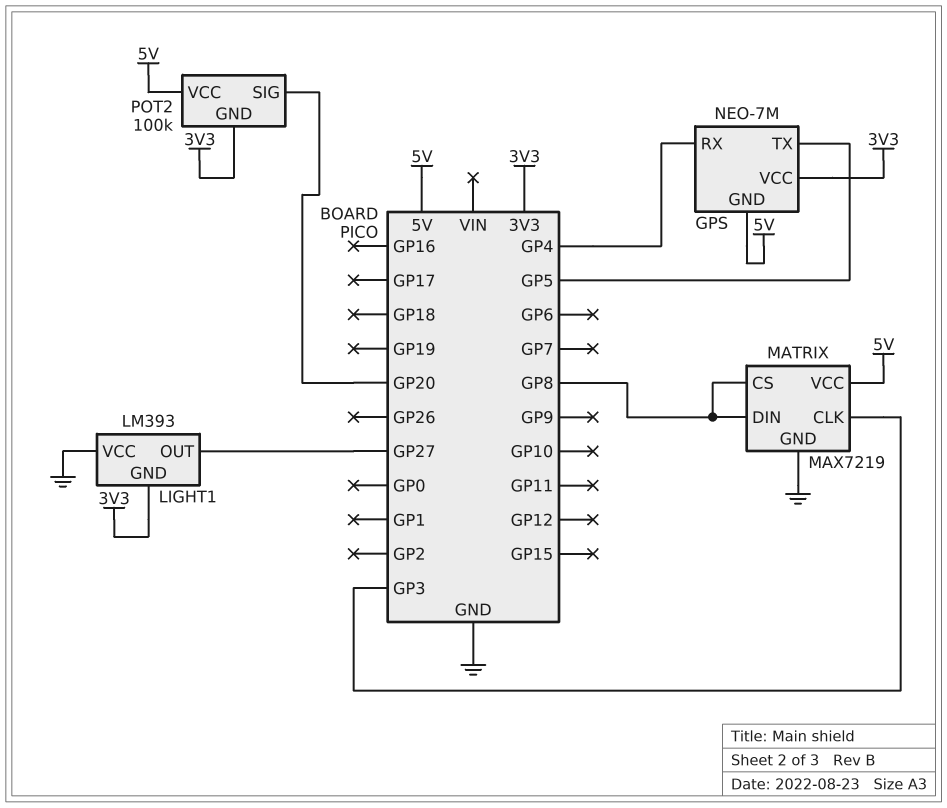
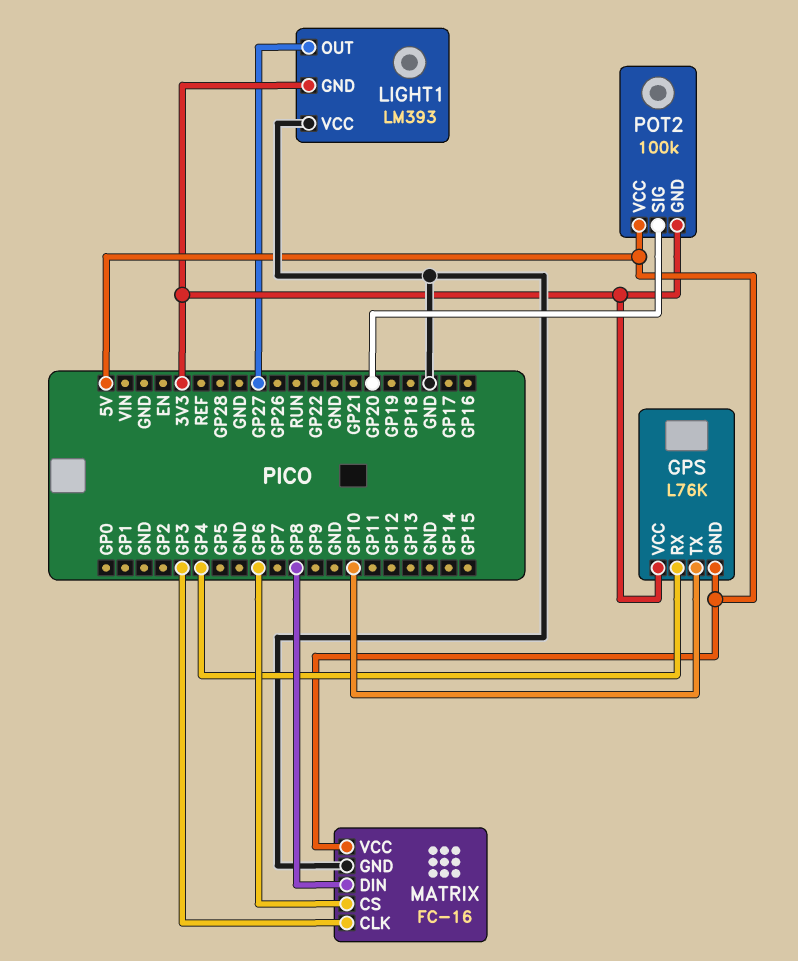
GPS: NEO-7M -> L76K
GPS pin TX: GP5 -> GP10
MATRIX: MAX7219 -> FC-16
MATRIX pin CS: GP8 -> GP6

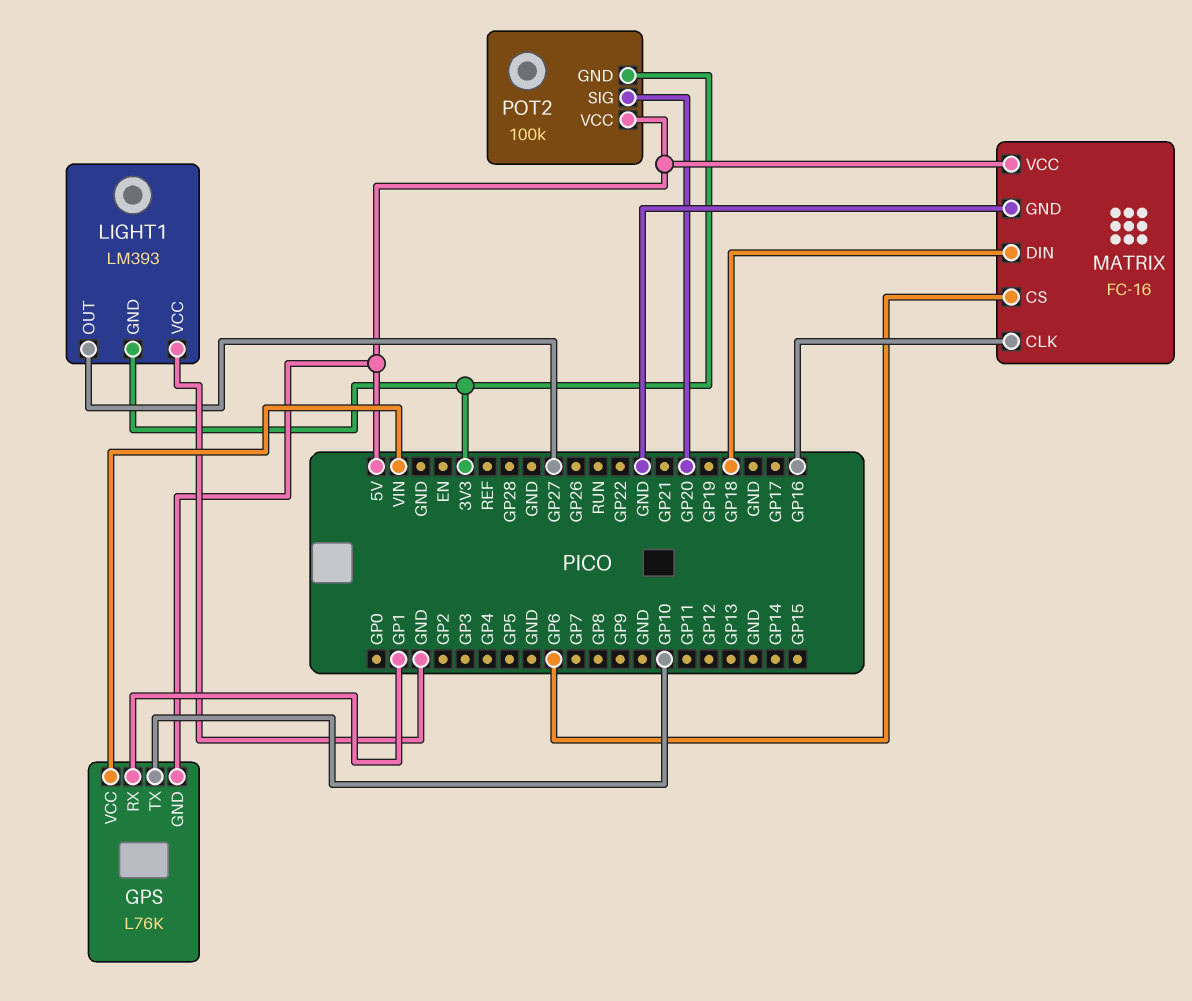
GPS pin RX: GP4 -> GP1
GPS pin VCC: 3V3 -> VIN
MATRIX pin CLK: GP3 -> GP16
MATRIX pin DIN: GP8 -> GP18

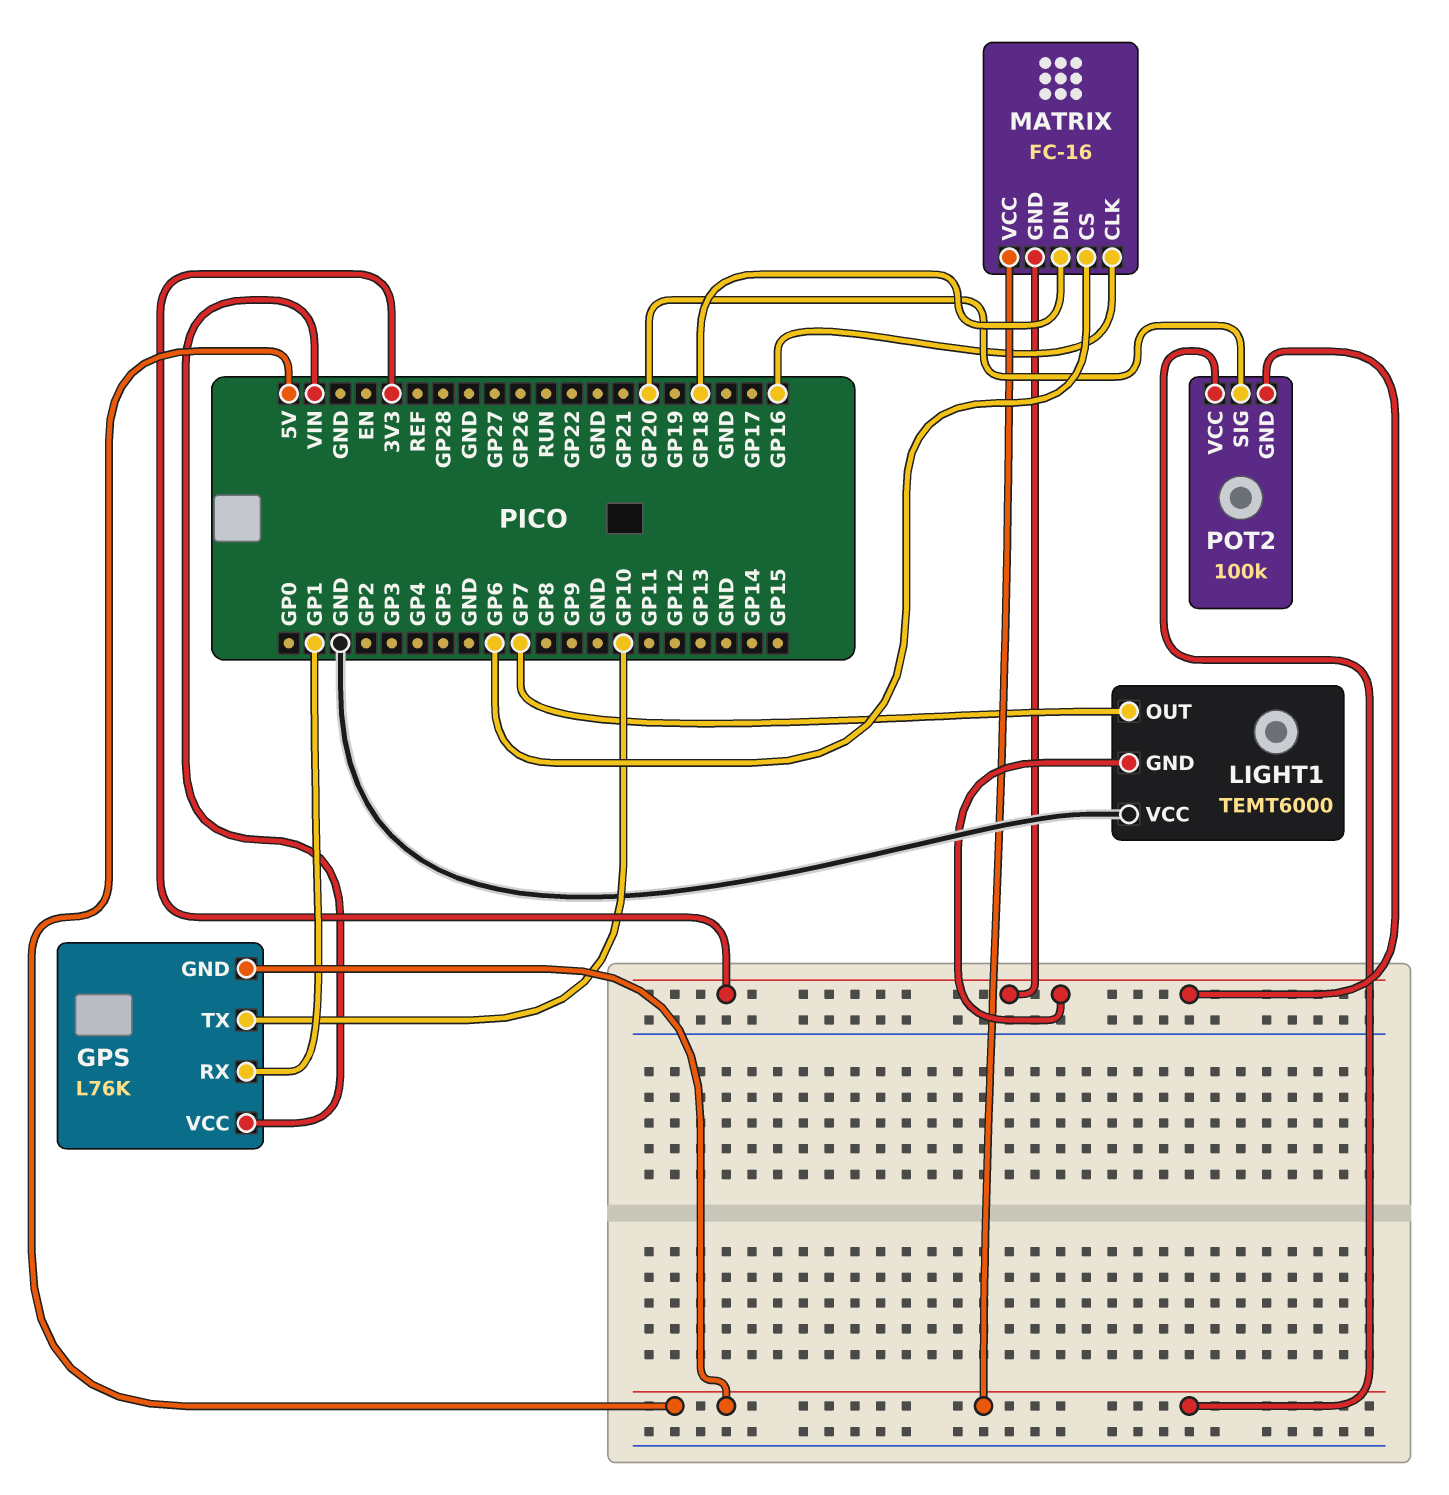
LIGHT1: LM393 -> TEMT6000
LIGHT1 pin OUT: GP27 -> GP7
MATRIX pin GND: GND -> 3V3

